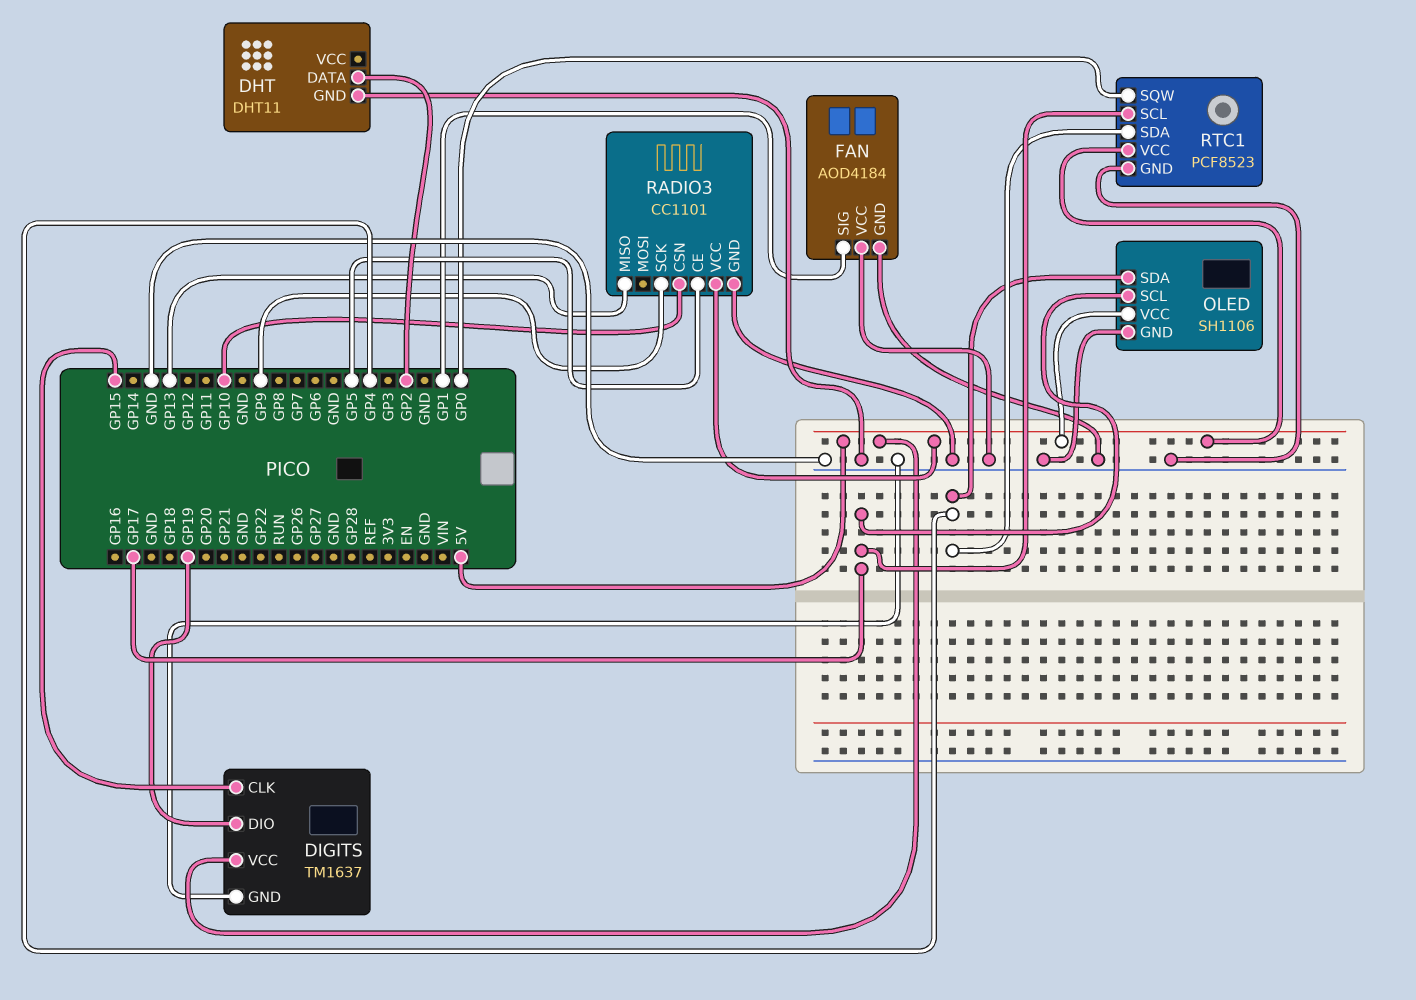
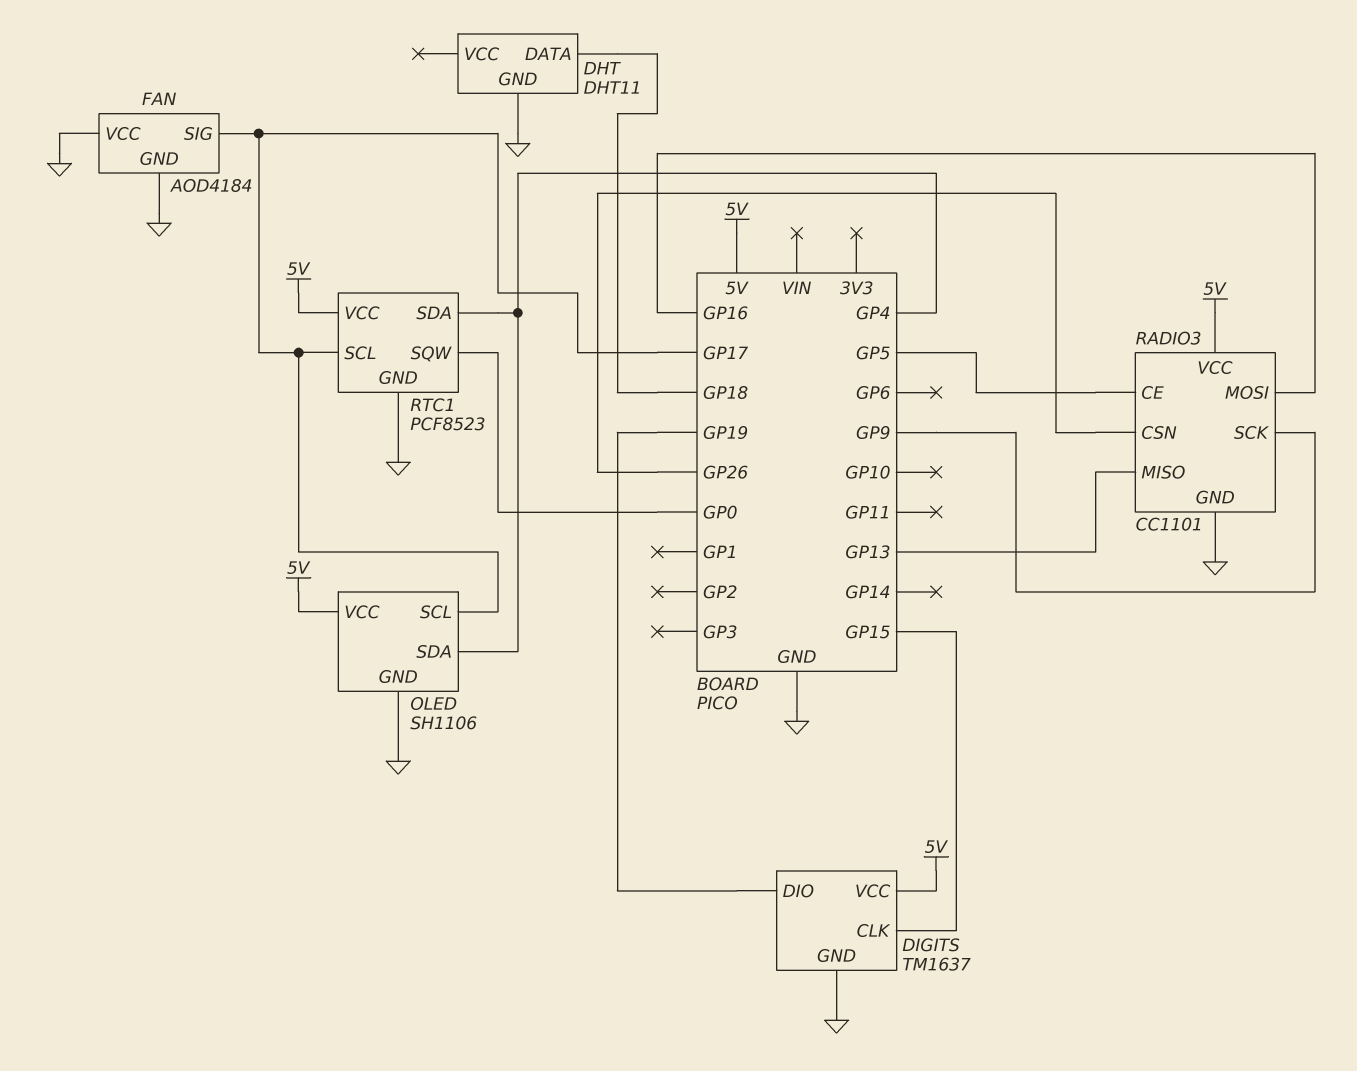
DHT pin DATA: GP2 -> GP18
FAN pin SIG: GP1 -> GP17
RADIO3 pin CSN: GP10 -> GP26
RADIO3 pin MOSI: none -> GP16

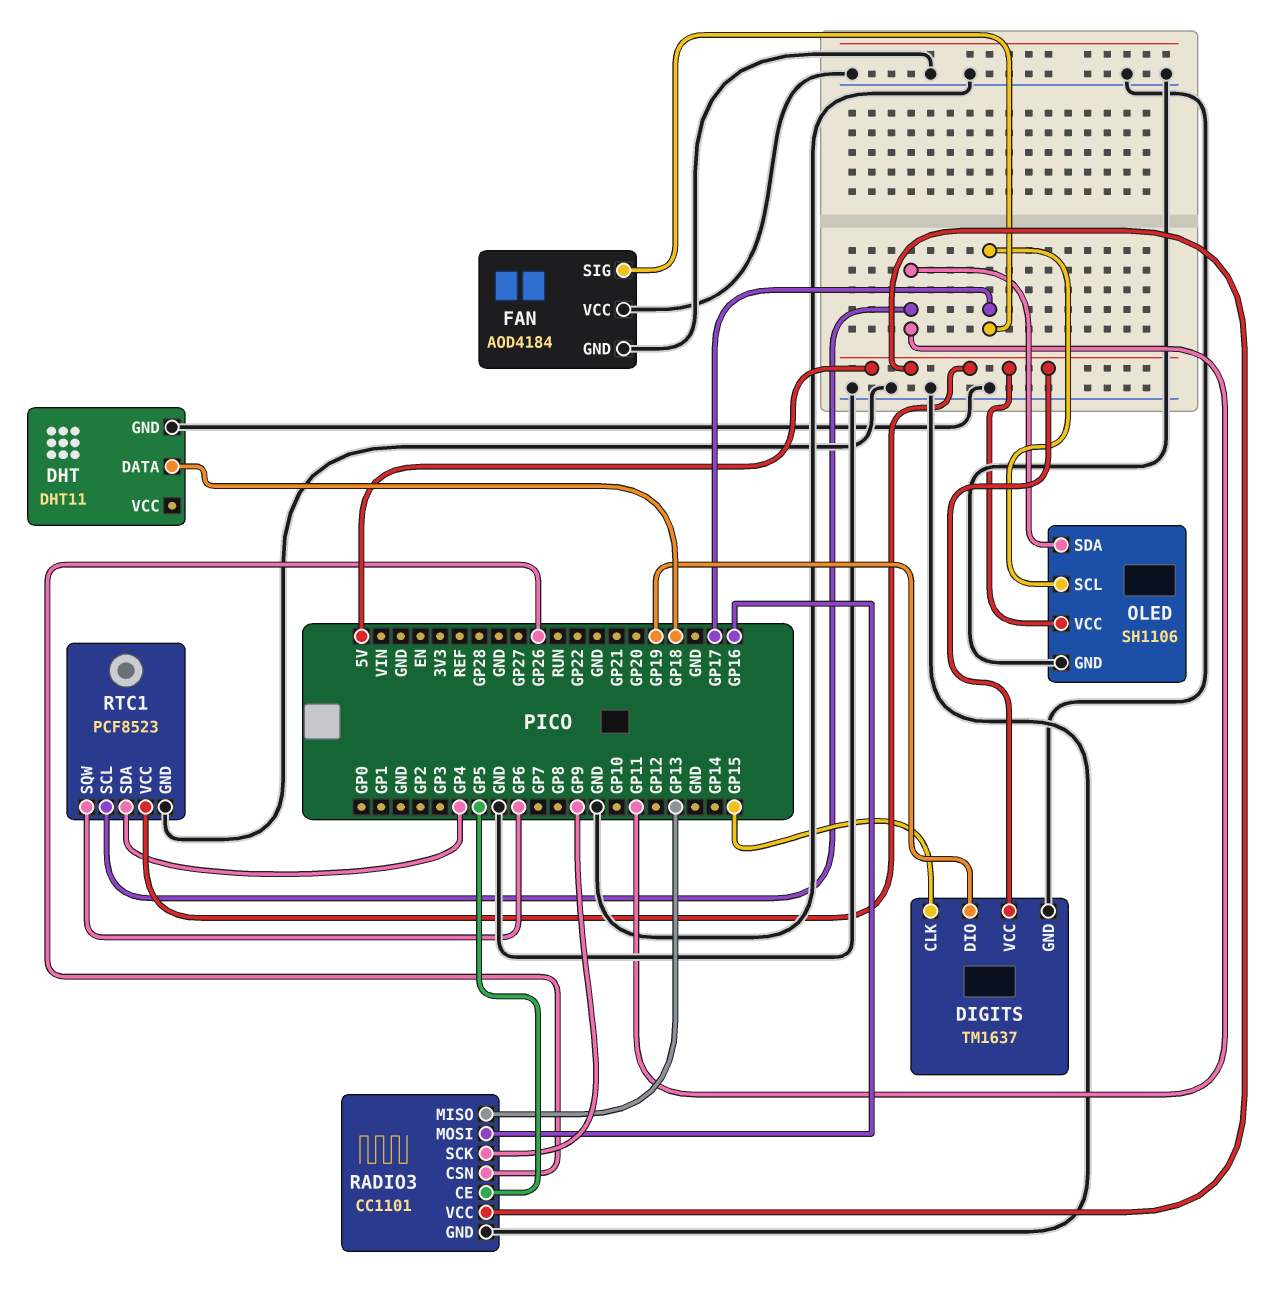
OLED pin SDA: GP4 -> GP11
RTC1 pin SCL: GP17 -> GP11
RTC1 pin SQW: GP0 -> GP6

